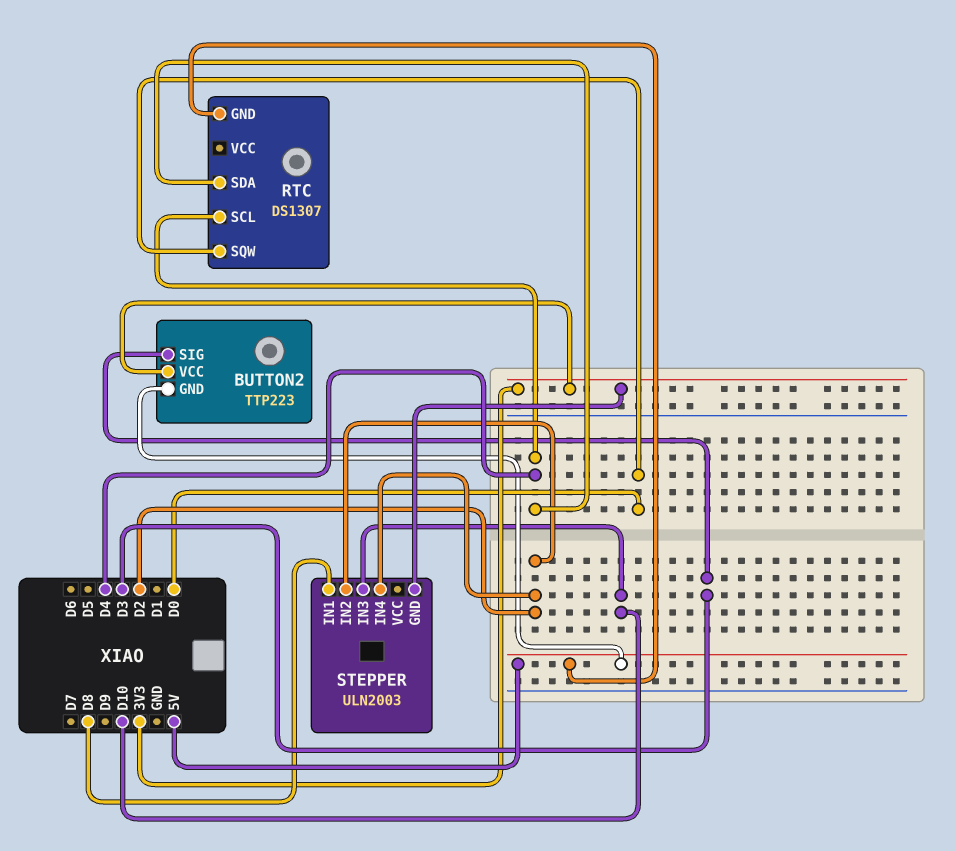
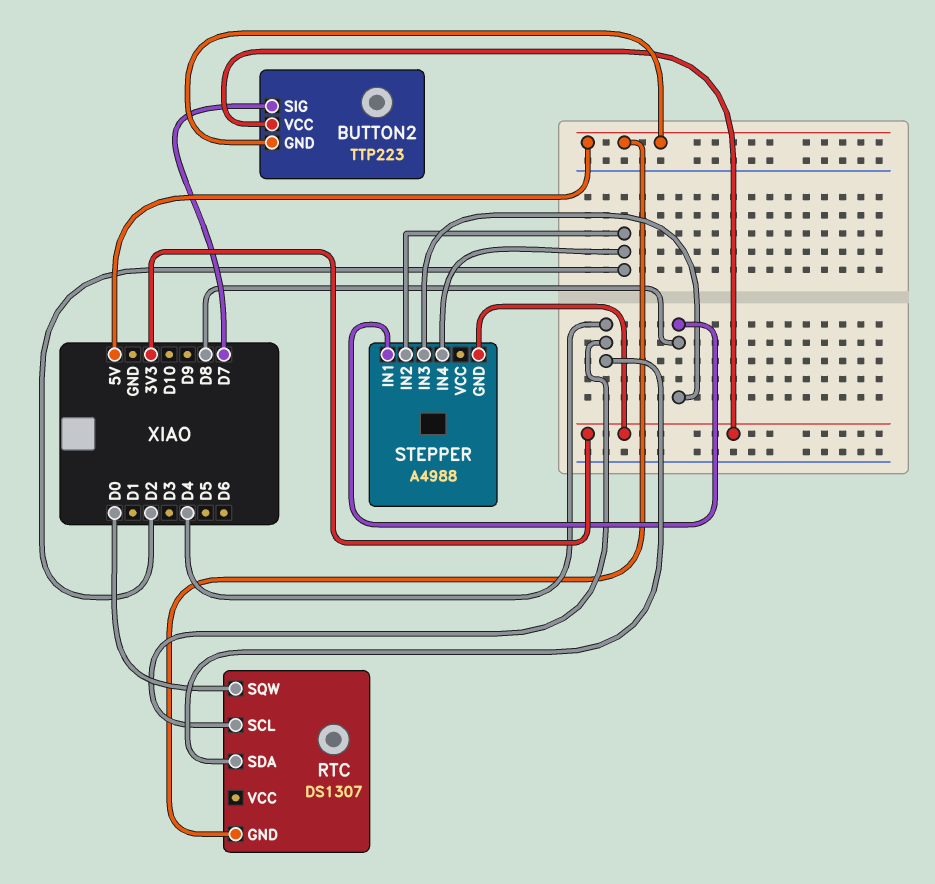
BUTTON2 pin SIG: D3 -> D7
STEPPER: ULN2003 -> A4988
STEPPER pin IN3: D10 -> D8

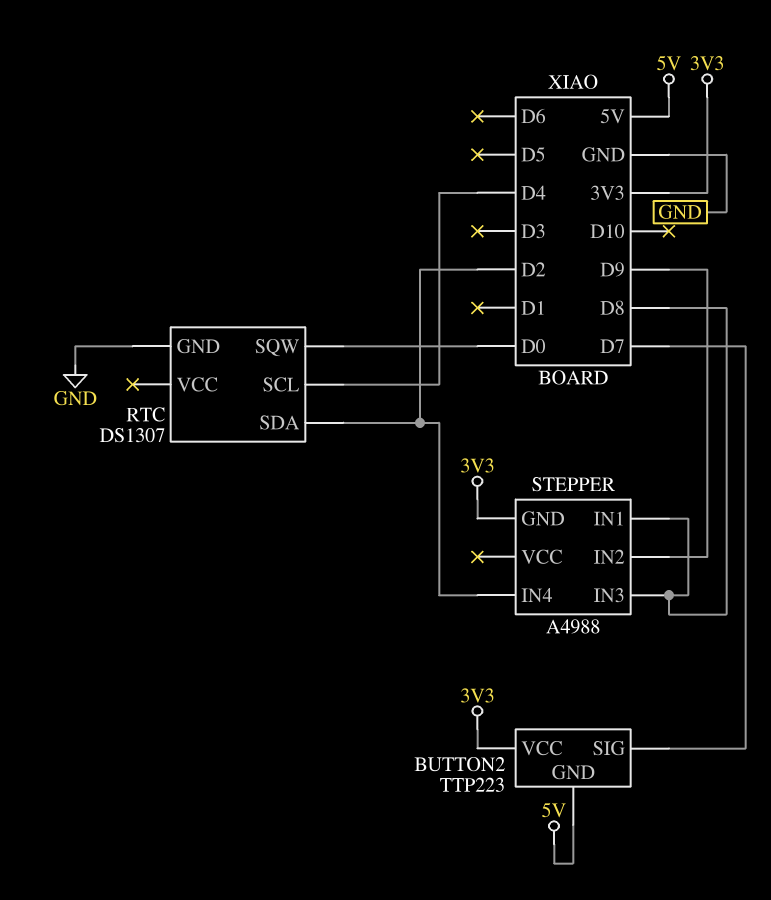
RTC pin GND: 5V -> GND
RTC pin SDA: D4 -> D2
STEPPER pin IN2: D2 -> D9

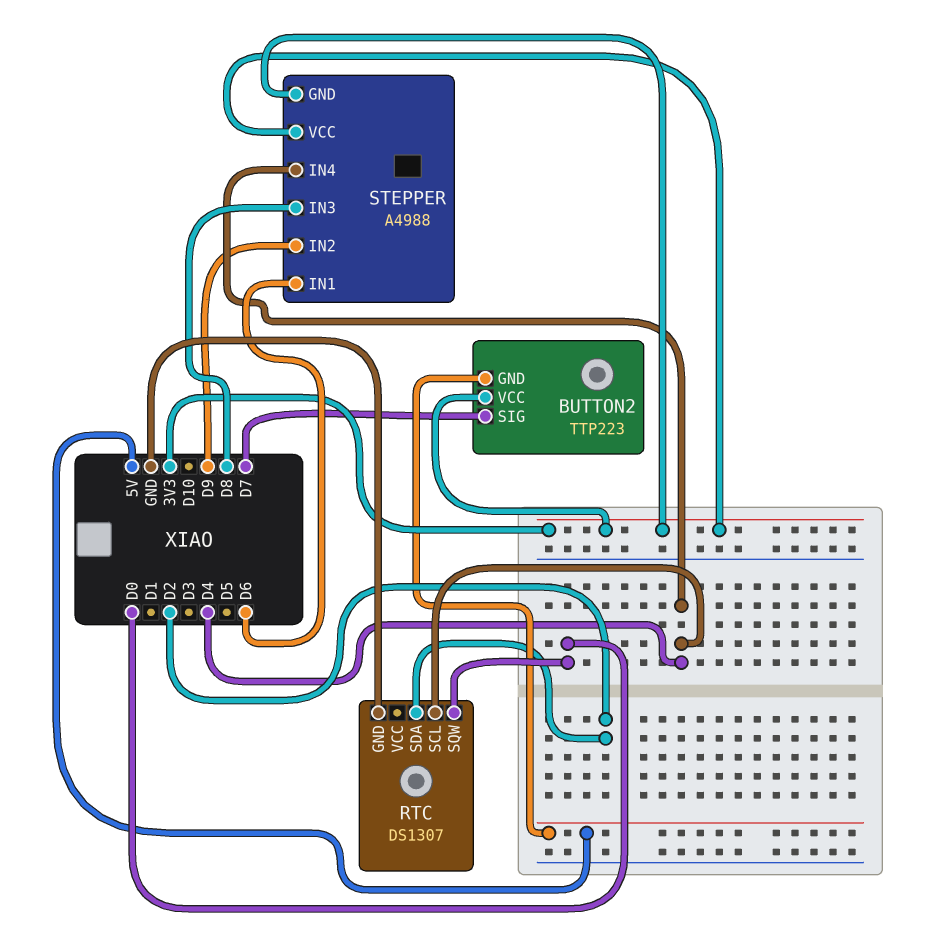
STEPPER pin IN1: D8 -> D6
STEPPER pin IN4: D2 -> D4
STEPPER pin VCC: none -> 3V3

